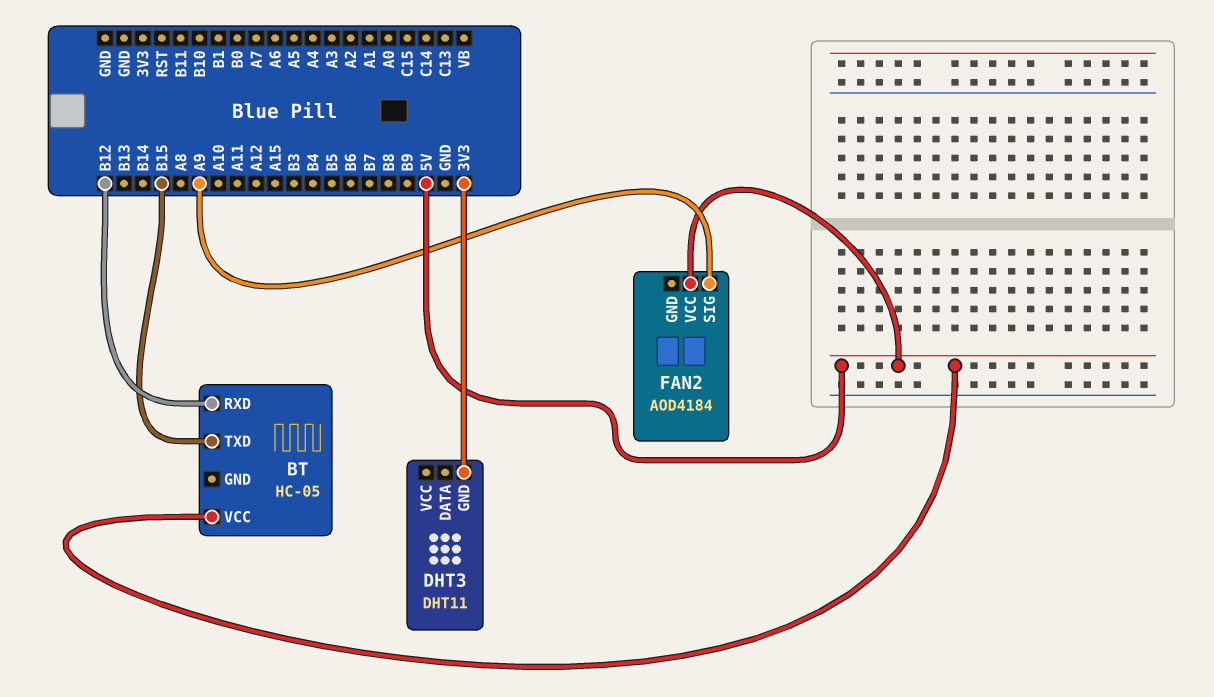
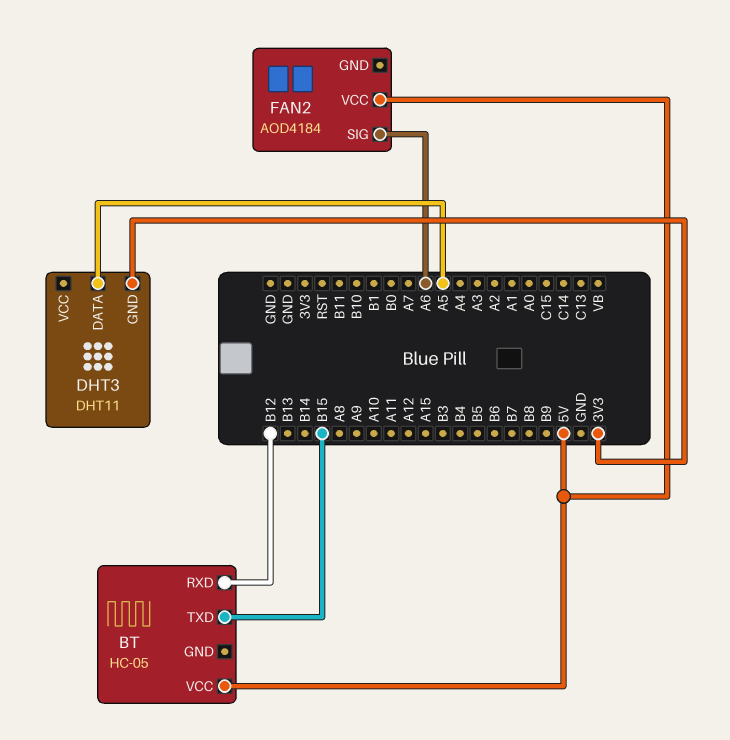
DHT3 pin DATA: none -> A5
FAN2 pin SIG: A9 -> A6

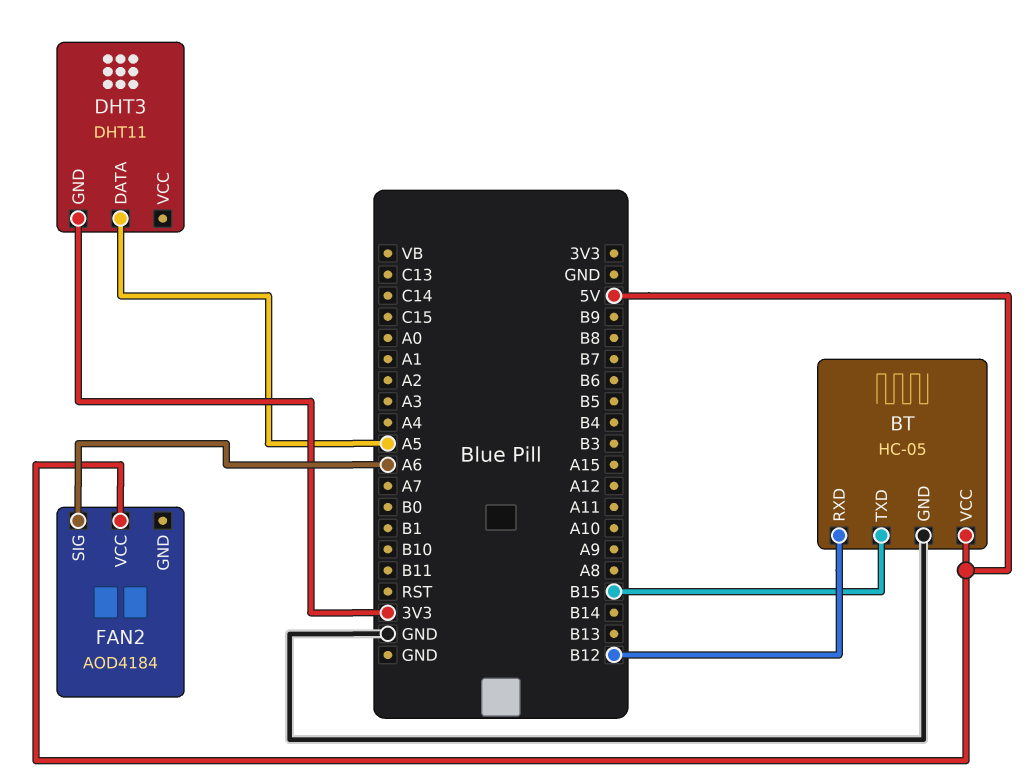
BT pin GND: none -> GND

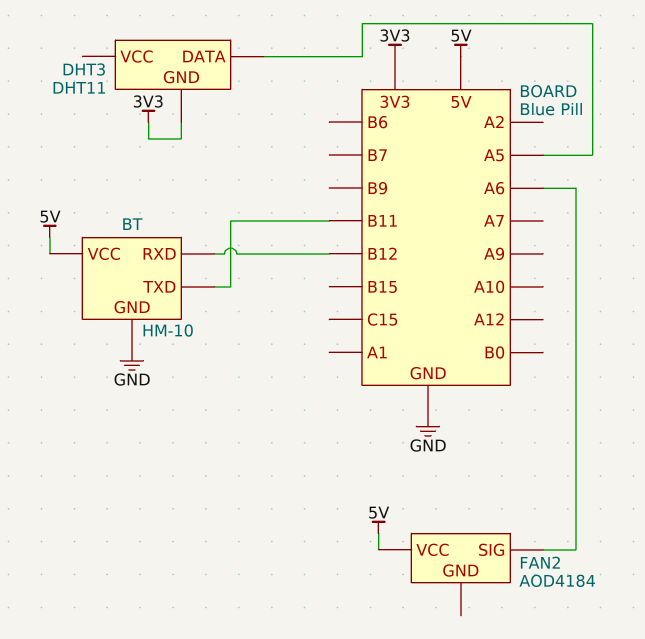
BT: HC-05 -> HM-10
BT pin TXD: B15 -> B11

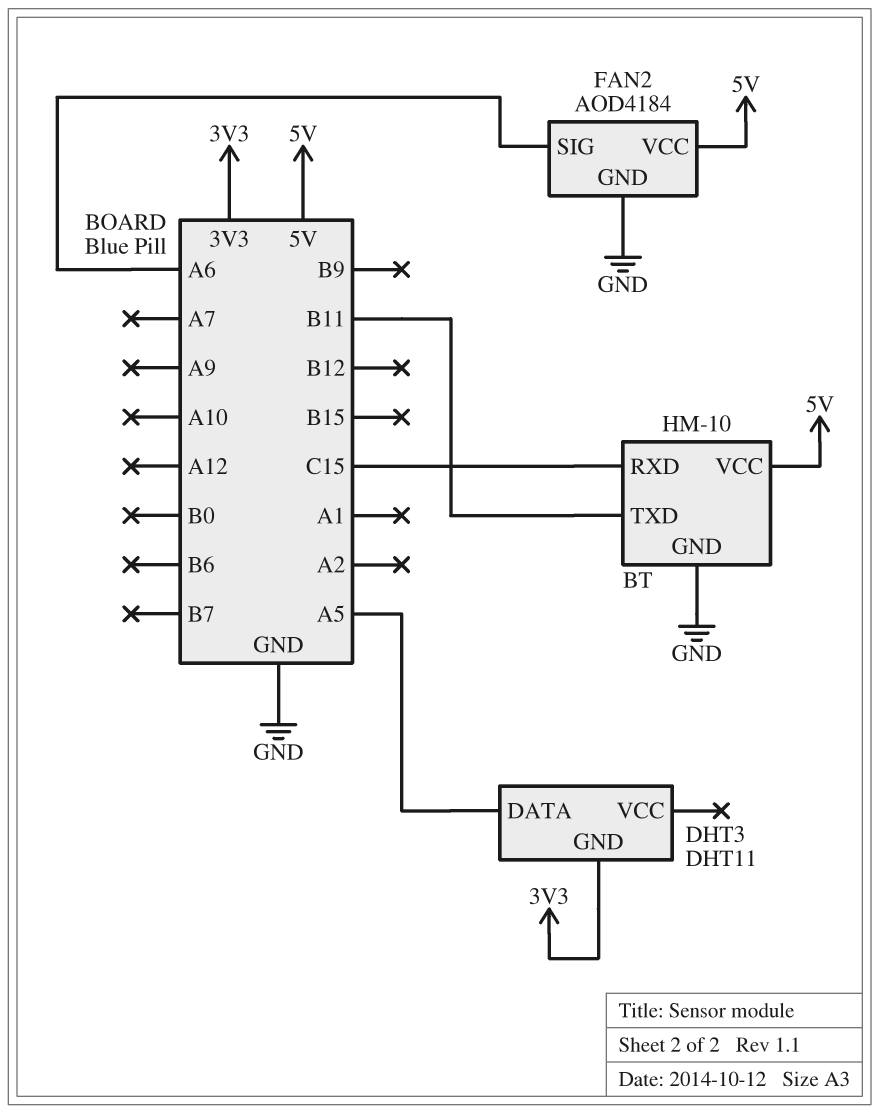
BT pin RXD: B12 -> C15
FAN2 pin GND: none -> GND

